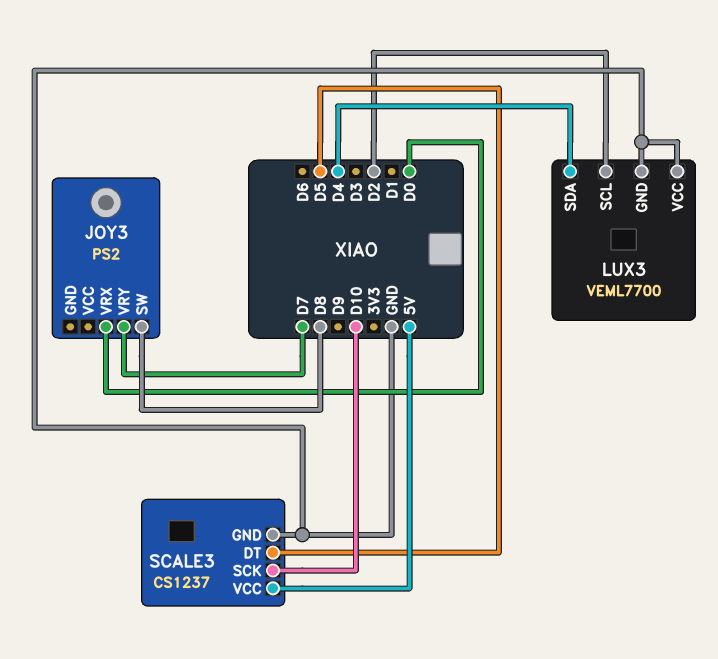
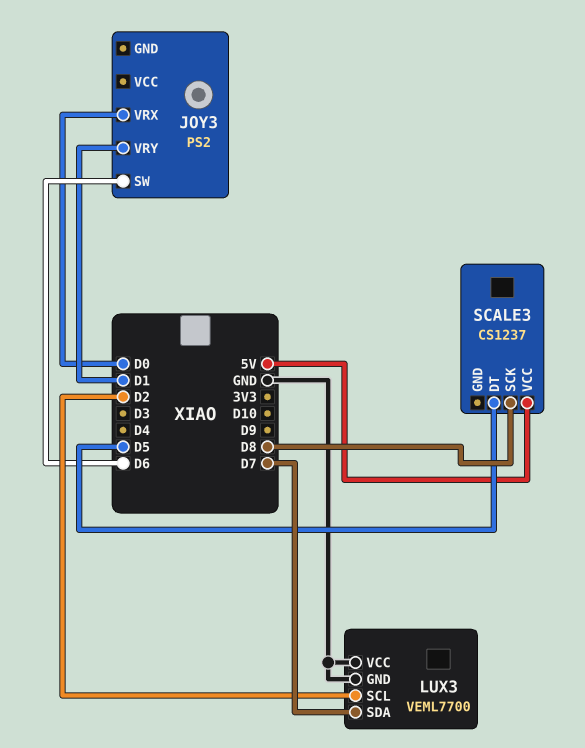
JOY3 pin SW: D8 -> D6
JOY3 pin VRY: D7 -> D1
LUX3 pin SDA: D4 -> D7
SCALE3 pin GND: GND -> none
SCALE3 pin SCK: D10 -> D8

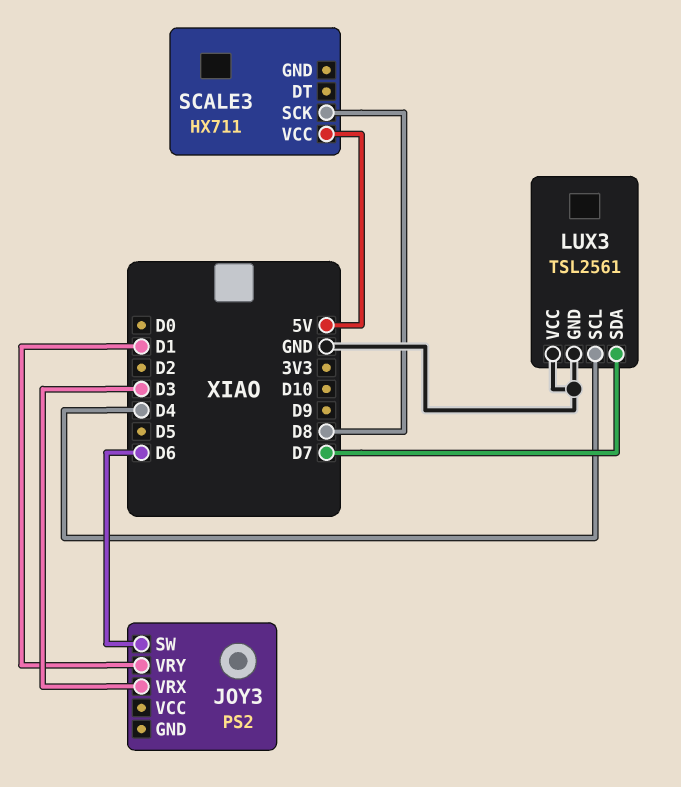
JOY3 pin VRX: D0 -> D3
LUX3: VEML7700 -> TSL2561
LUX3 pin SCL: D2 -> D4
SCALE3: CS1237 -> HX711
SCALE3 pin DT: D5 -> none

